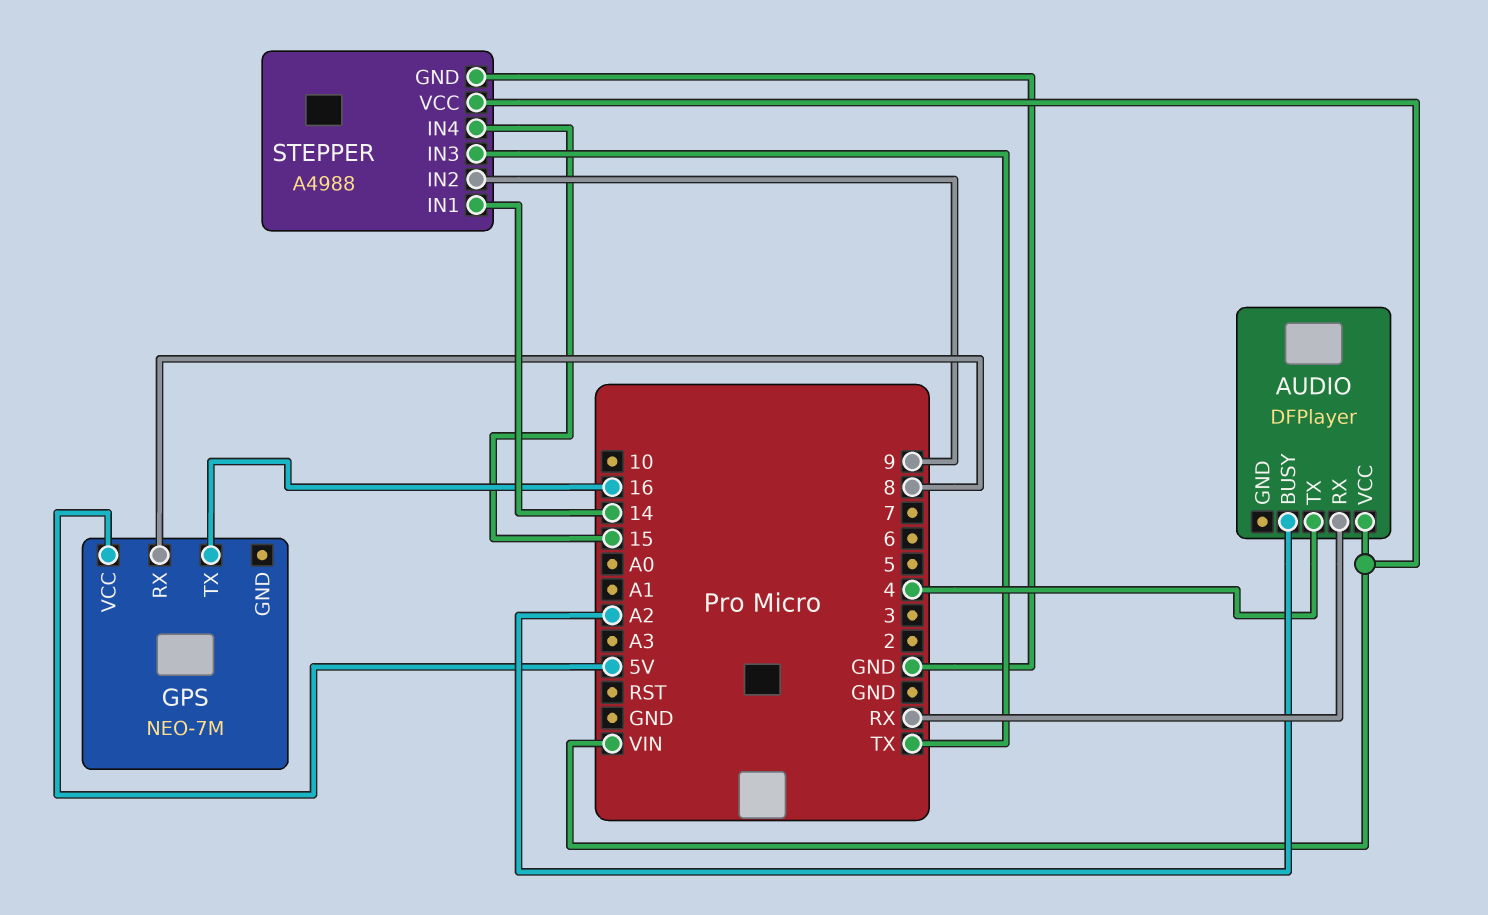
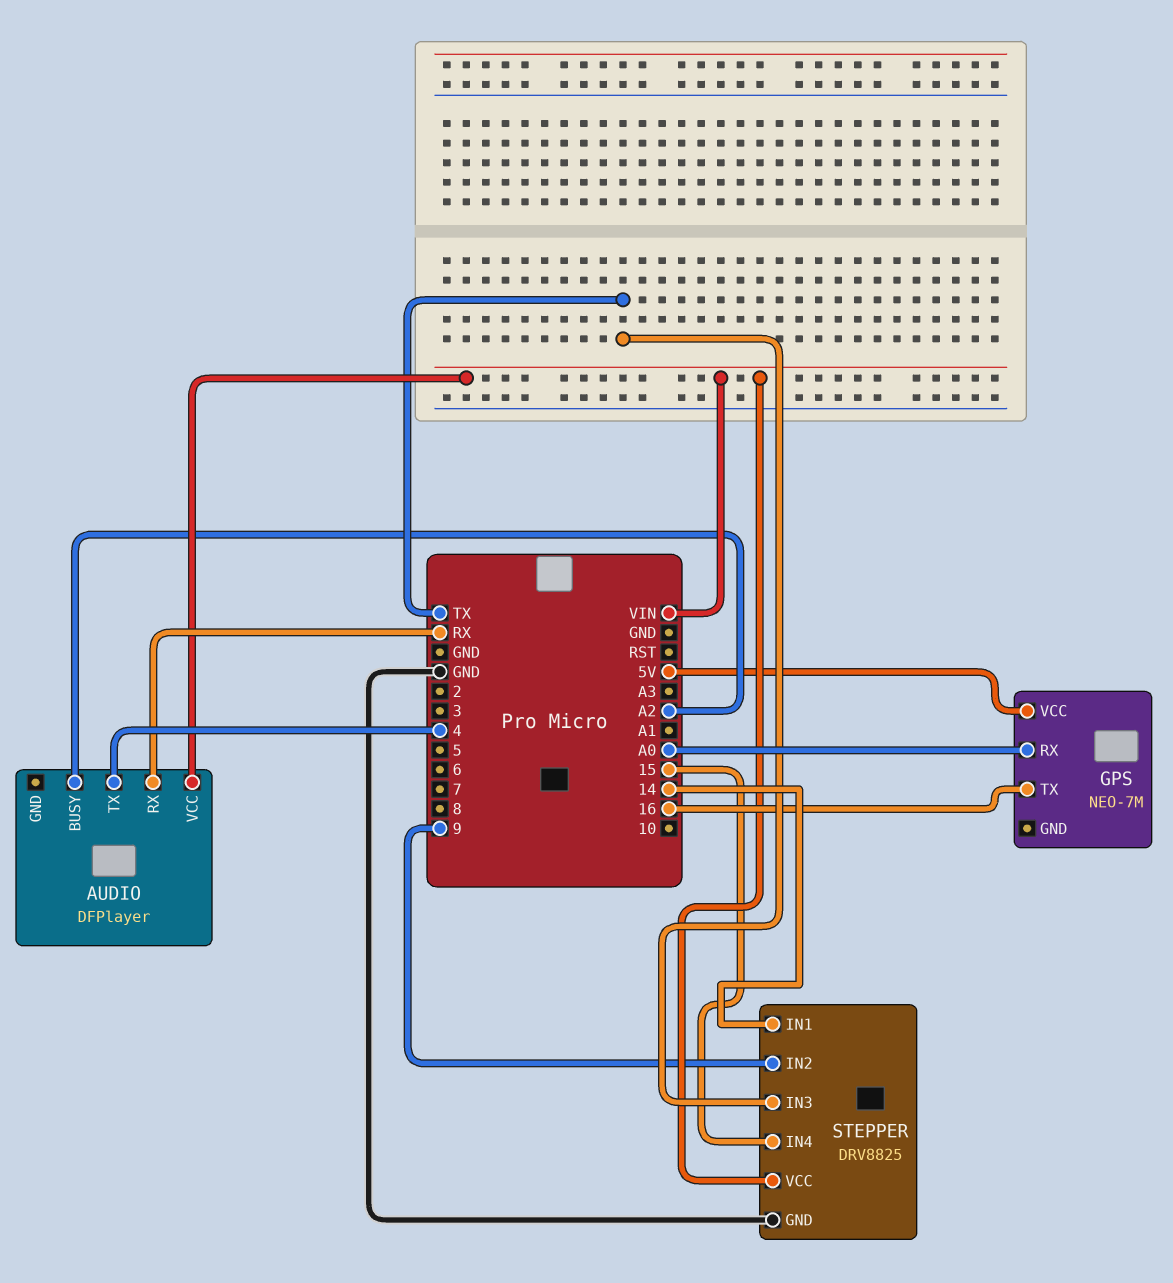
GPS pin RX: 8 -> A0
STEPPER: A4988 -> DRV8825

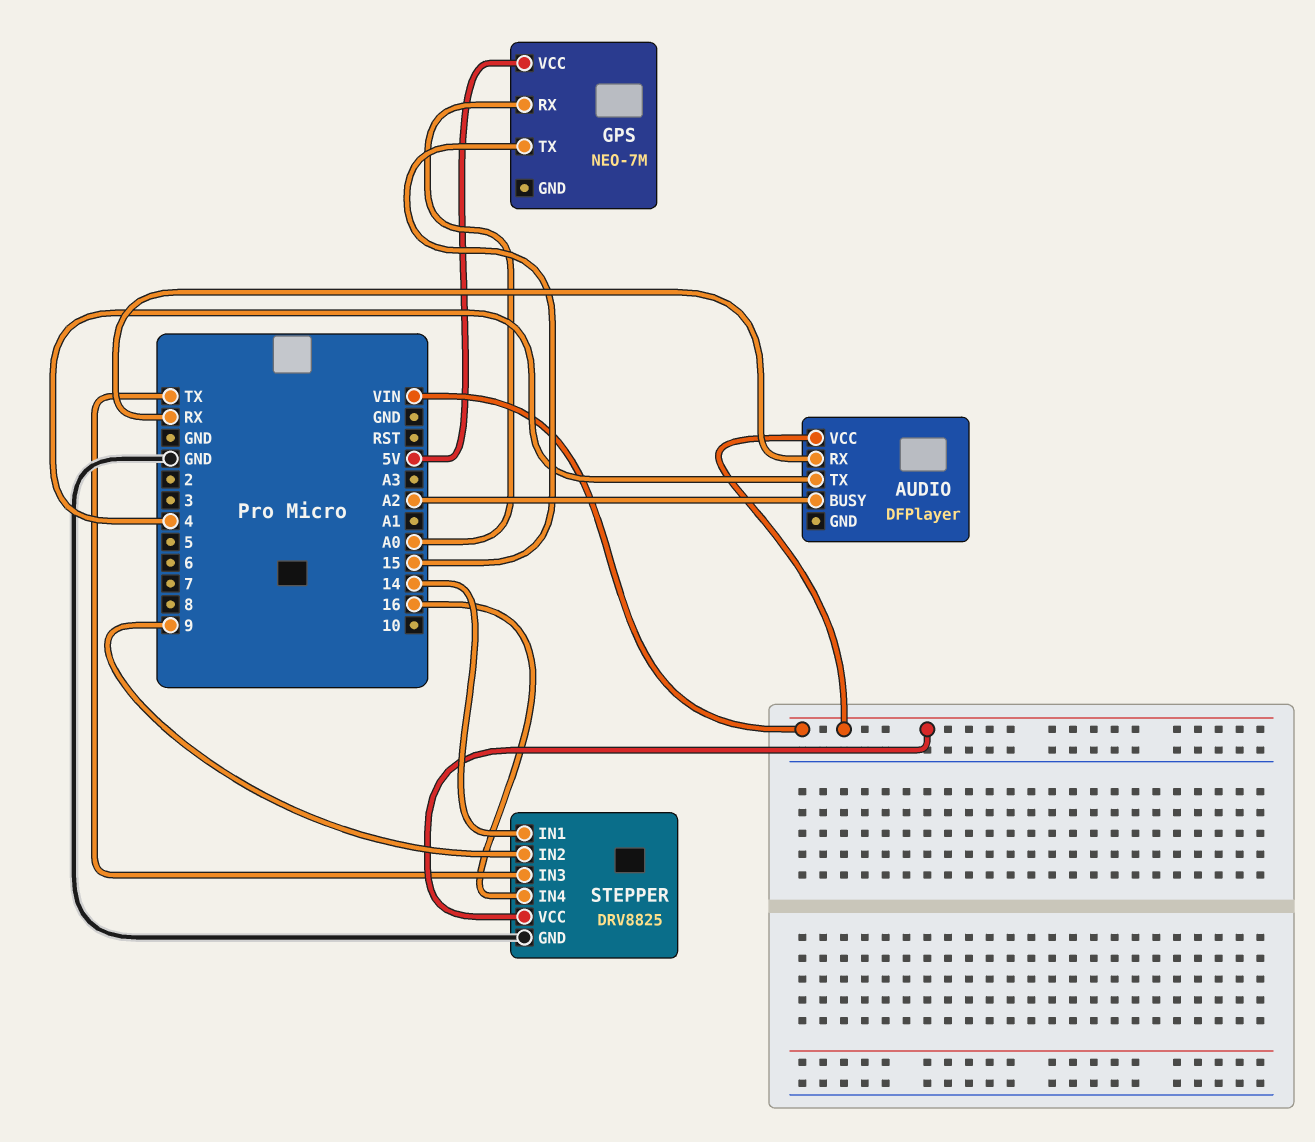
GPS pin TX: 16 -> 15
STEPPER pin IN4: 15 -> 16

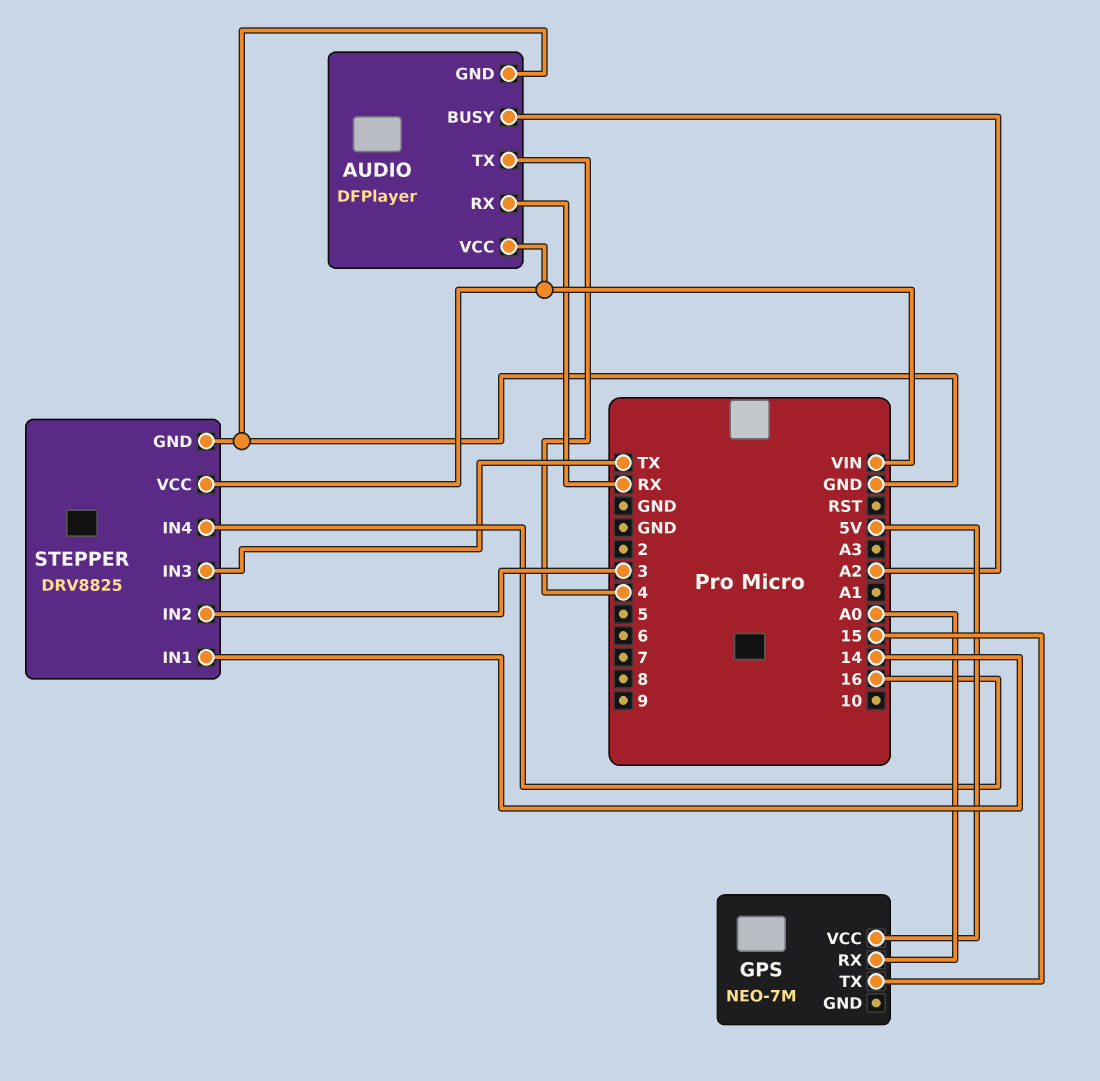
AUDIO pin GND: none -> GND
STEPPER pin IN2: 9 -> 3

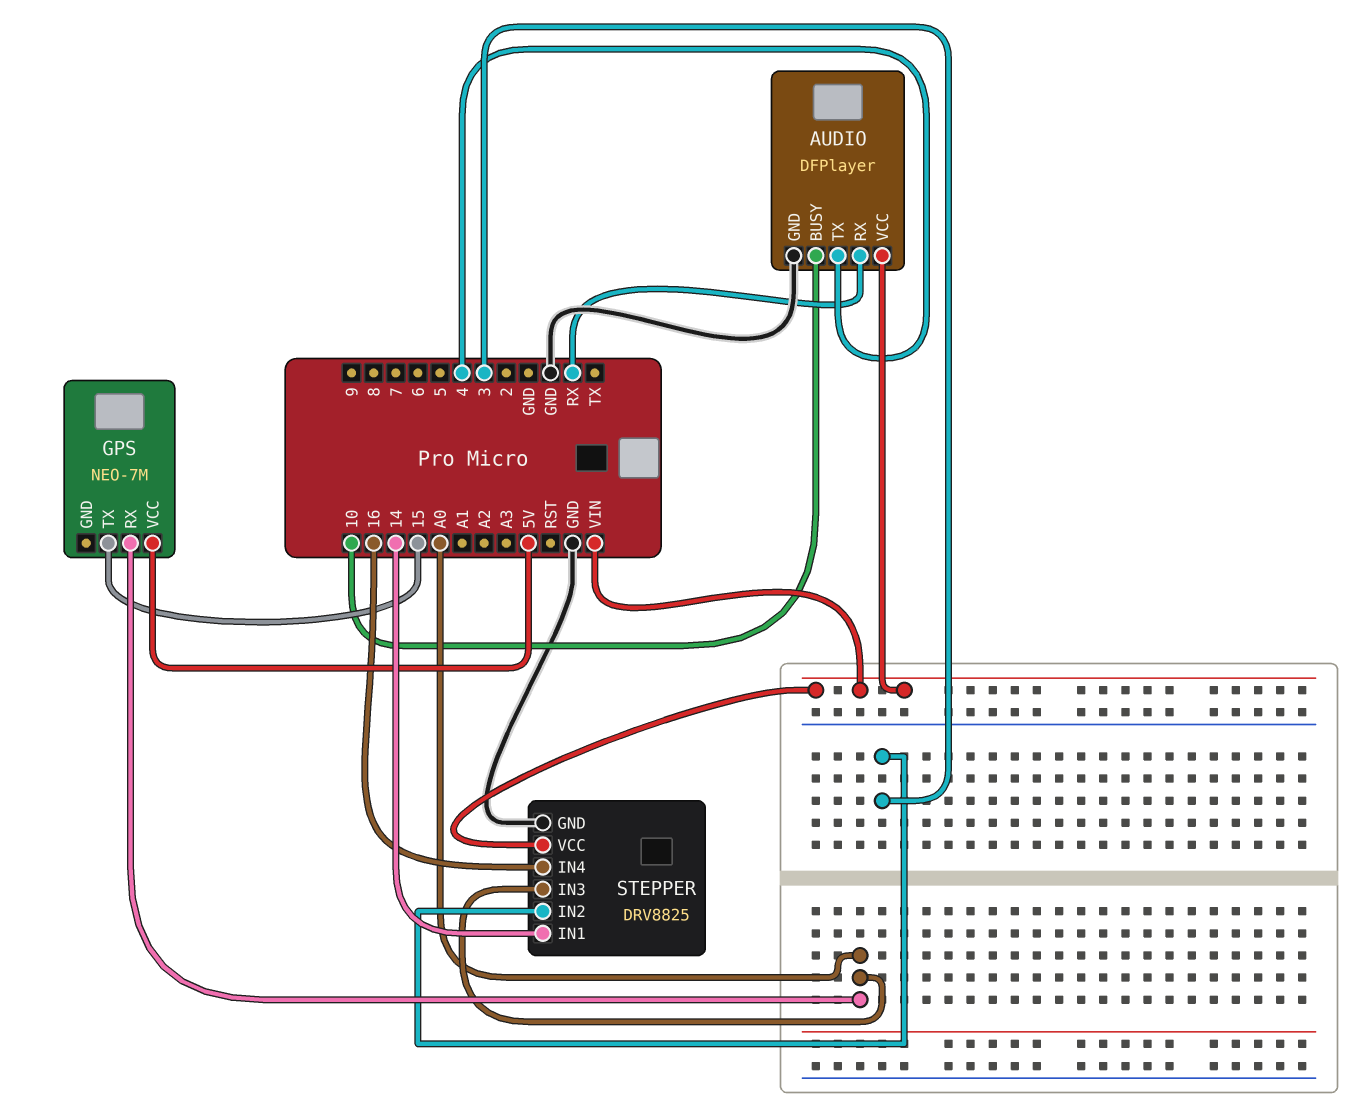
AUDIO pin BUSY: A2 -> 10
STEPPER pin IN3: TX -> A0

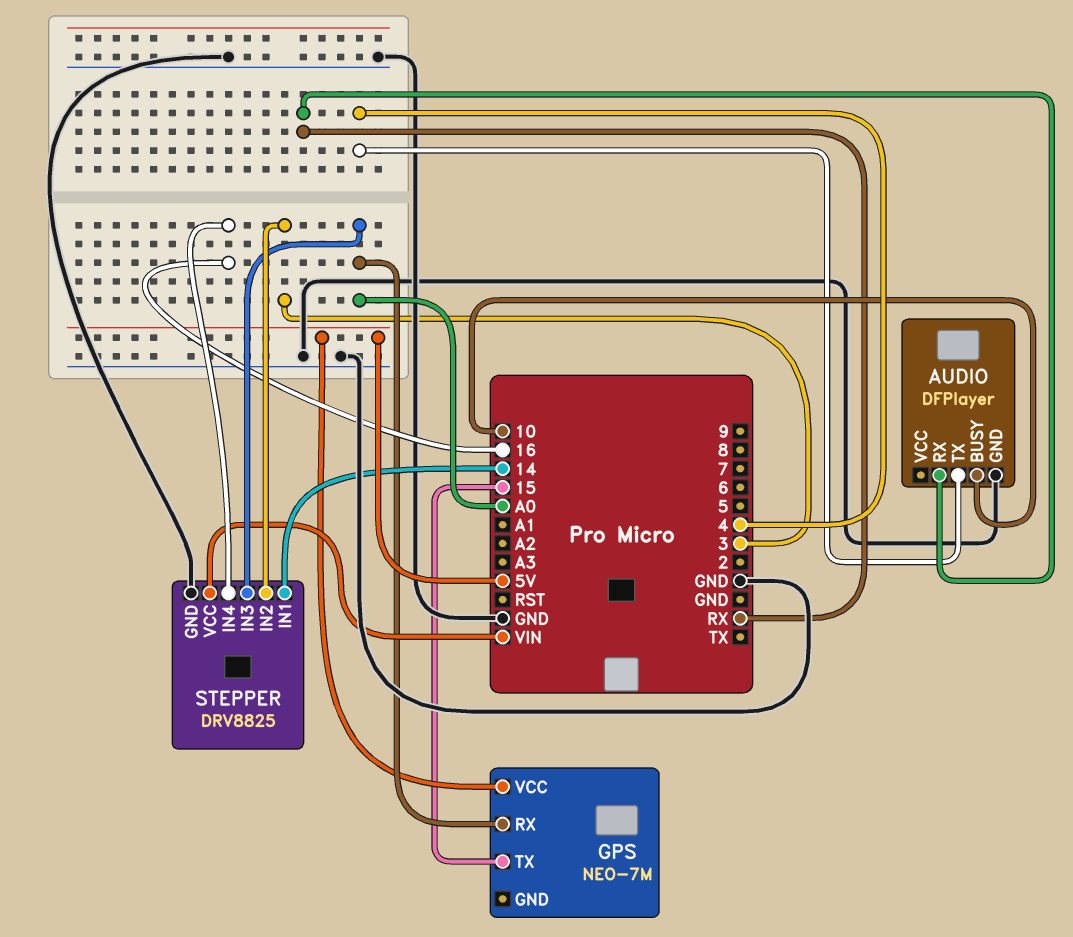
AUDIO pin VCC: VIN -> none

